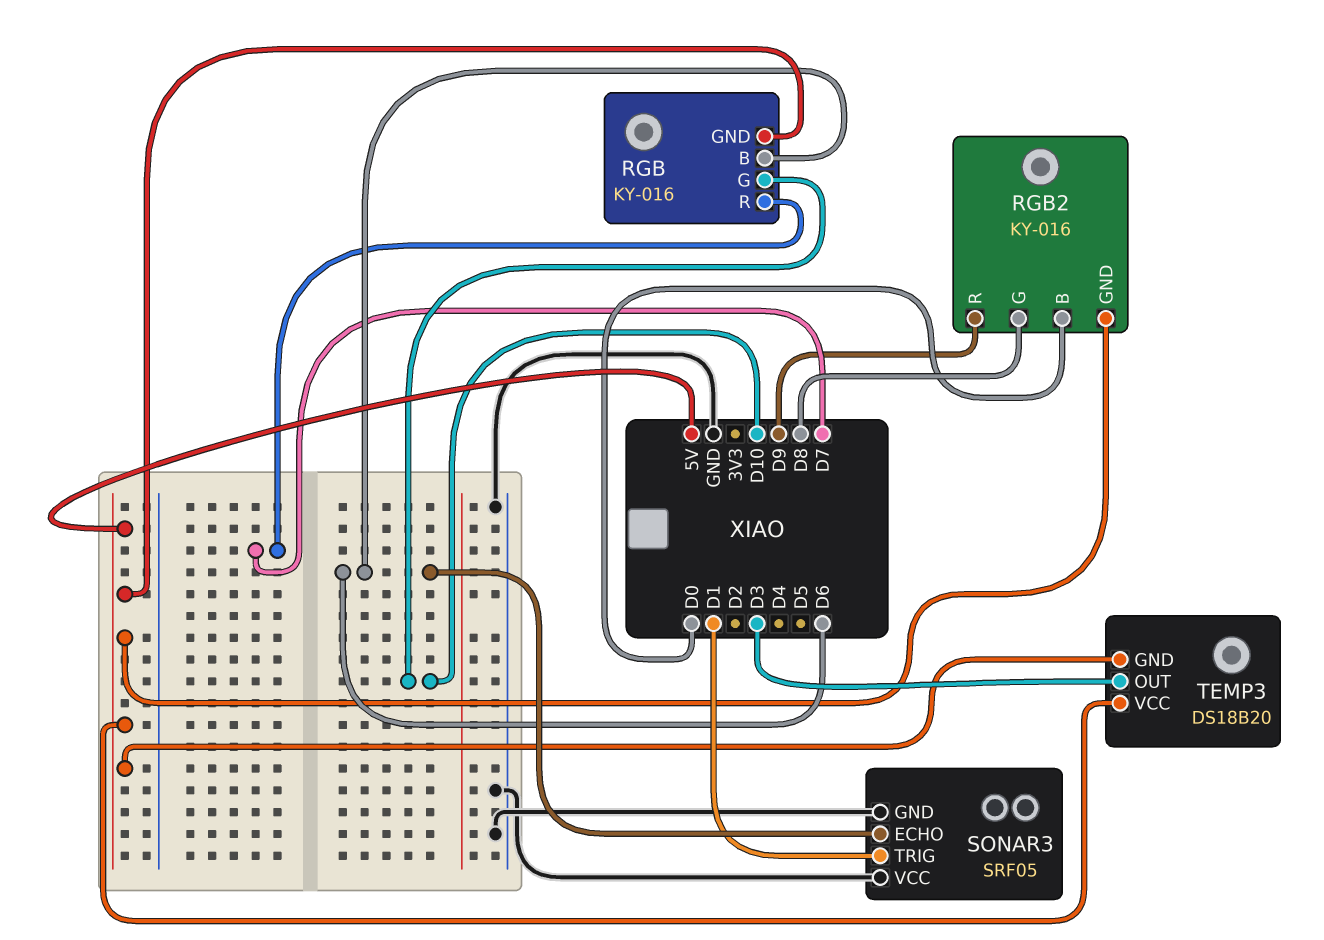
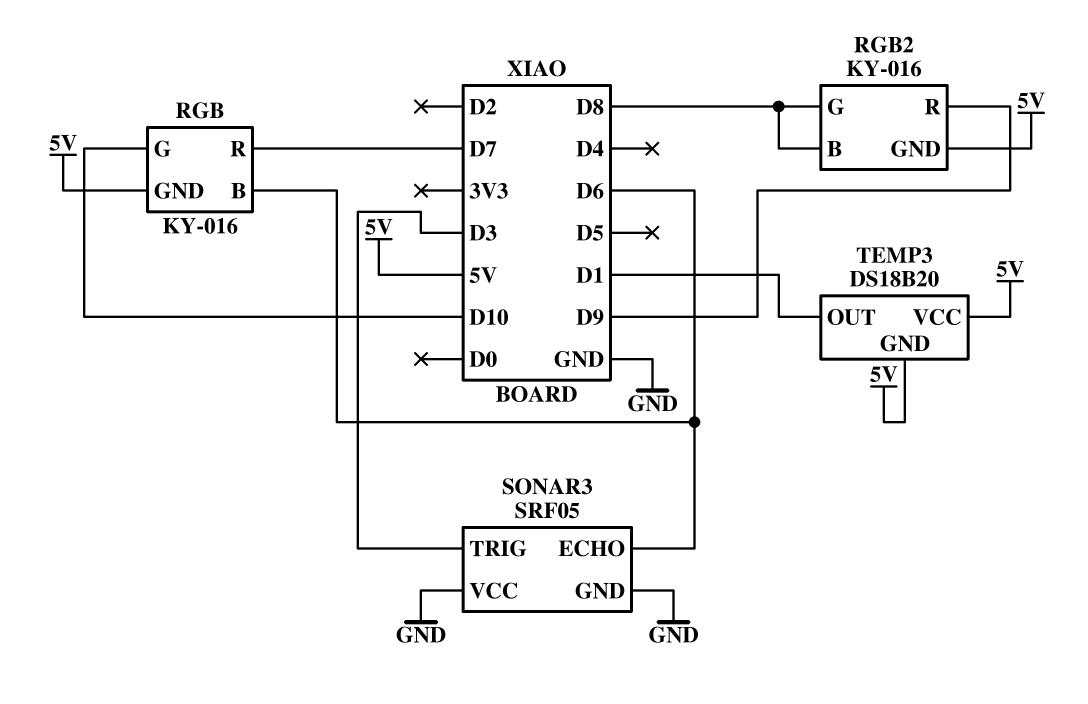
RGB2 pin B: D0 -> D8
SONAR3 pin TRIG: D1 -> D3
TEMP3 pin OUT: D3 -> D1

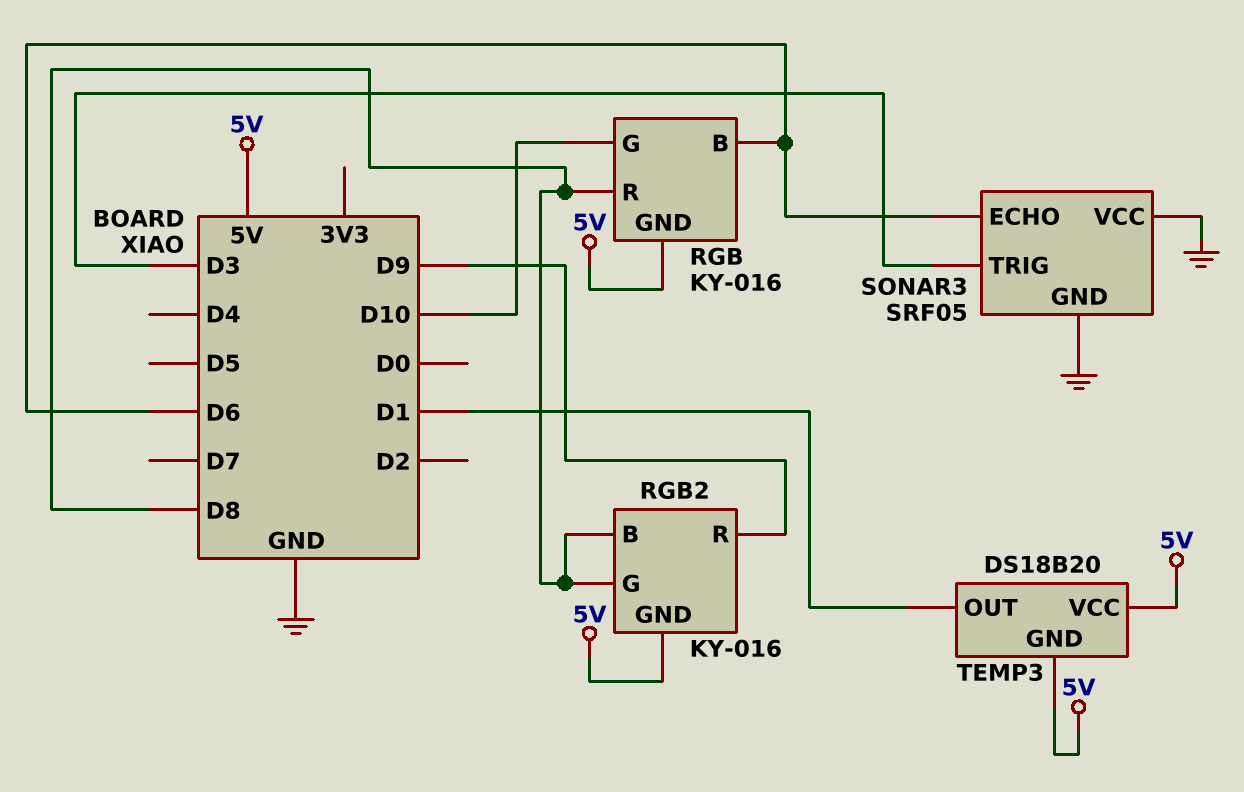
RGB pin R: D7 -> D8

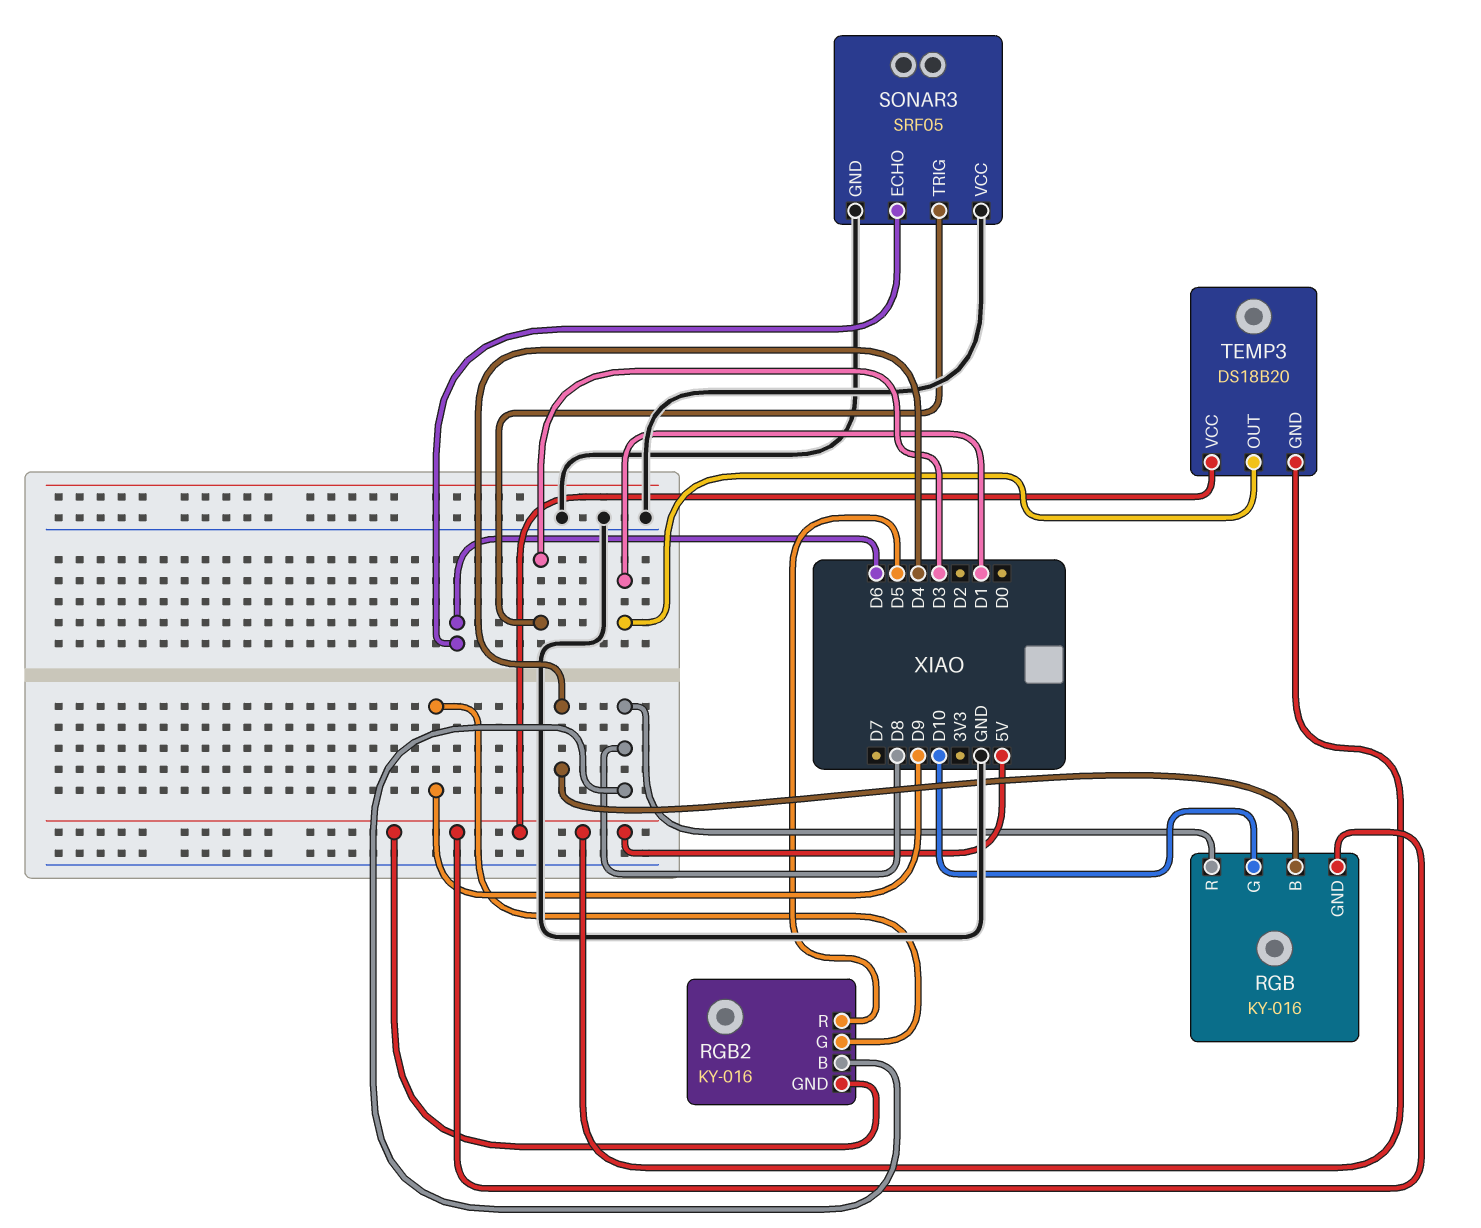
RGB pin B: D6 -> D4
RGB2 pin G: D8 -> D9
RGB2 pin R: D9 -> D5

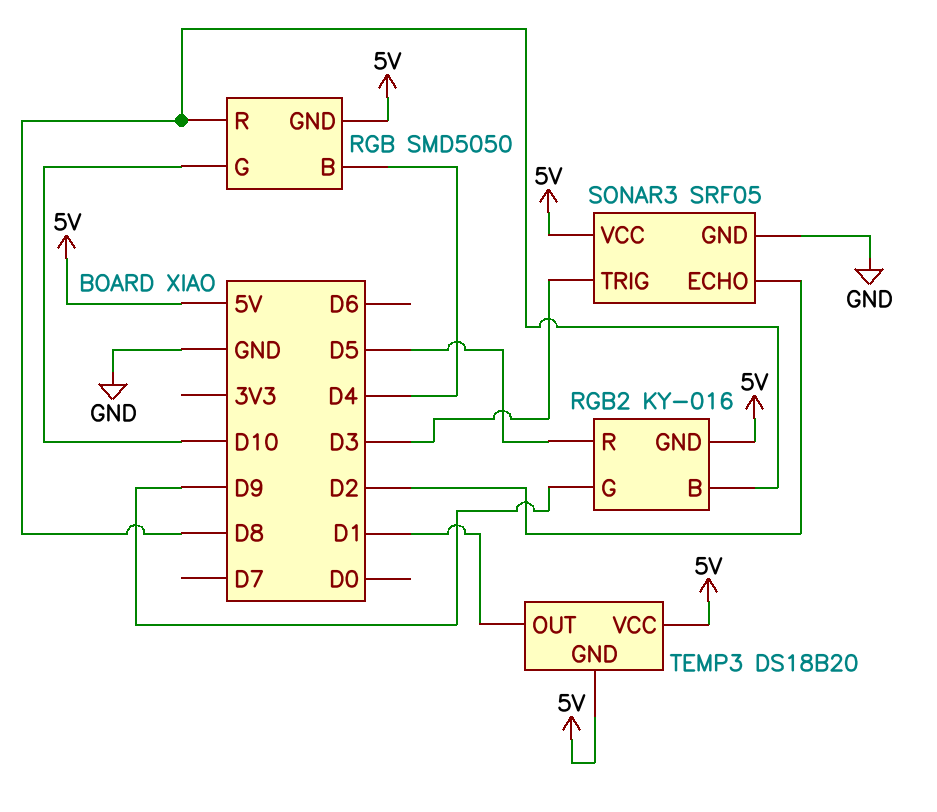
RGB: KY-016 -> SMD5050
SONAR3 pin ECHO: D6 -> D2
SONAR3 pin VCC: GND -> 5V

